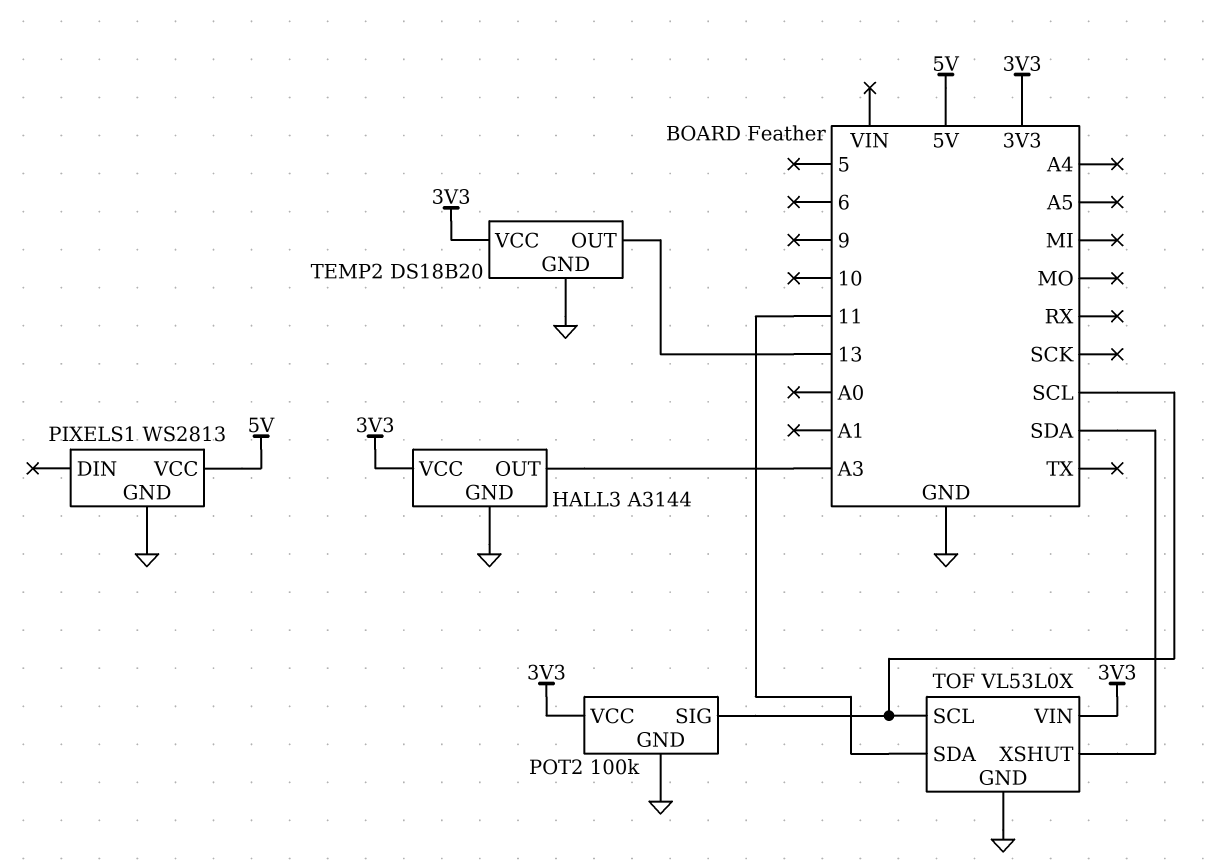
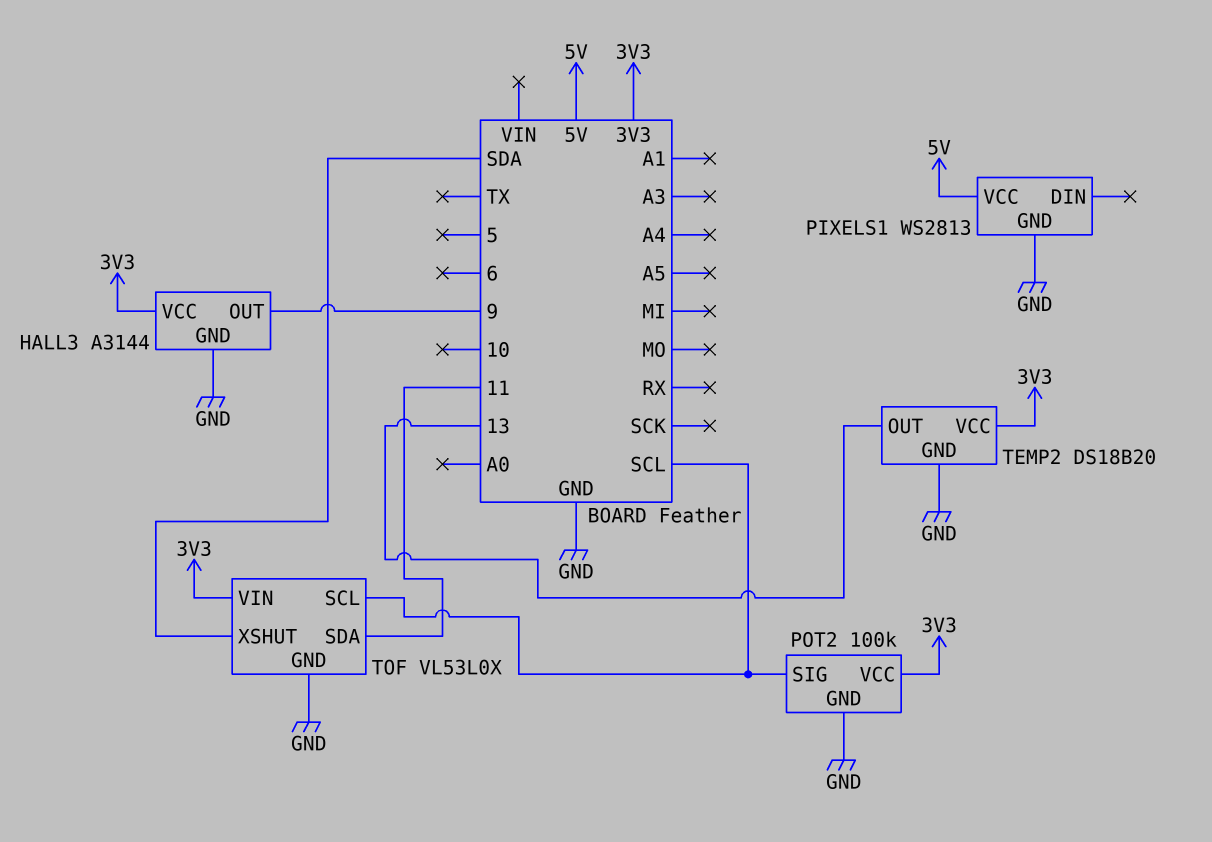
HALL3 pin OUT: A3 -> 9

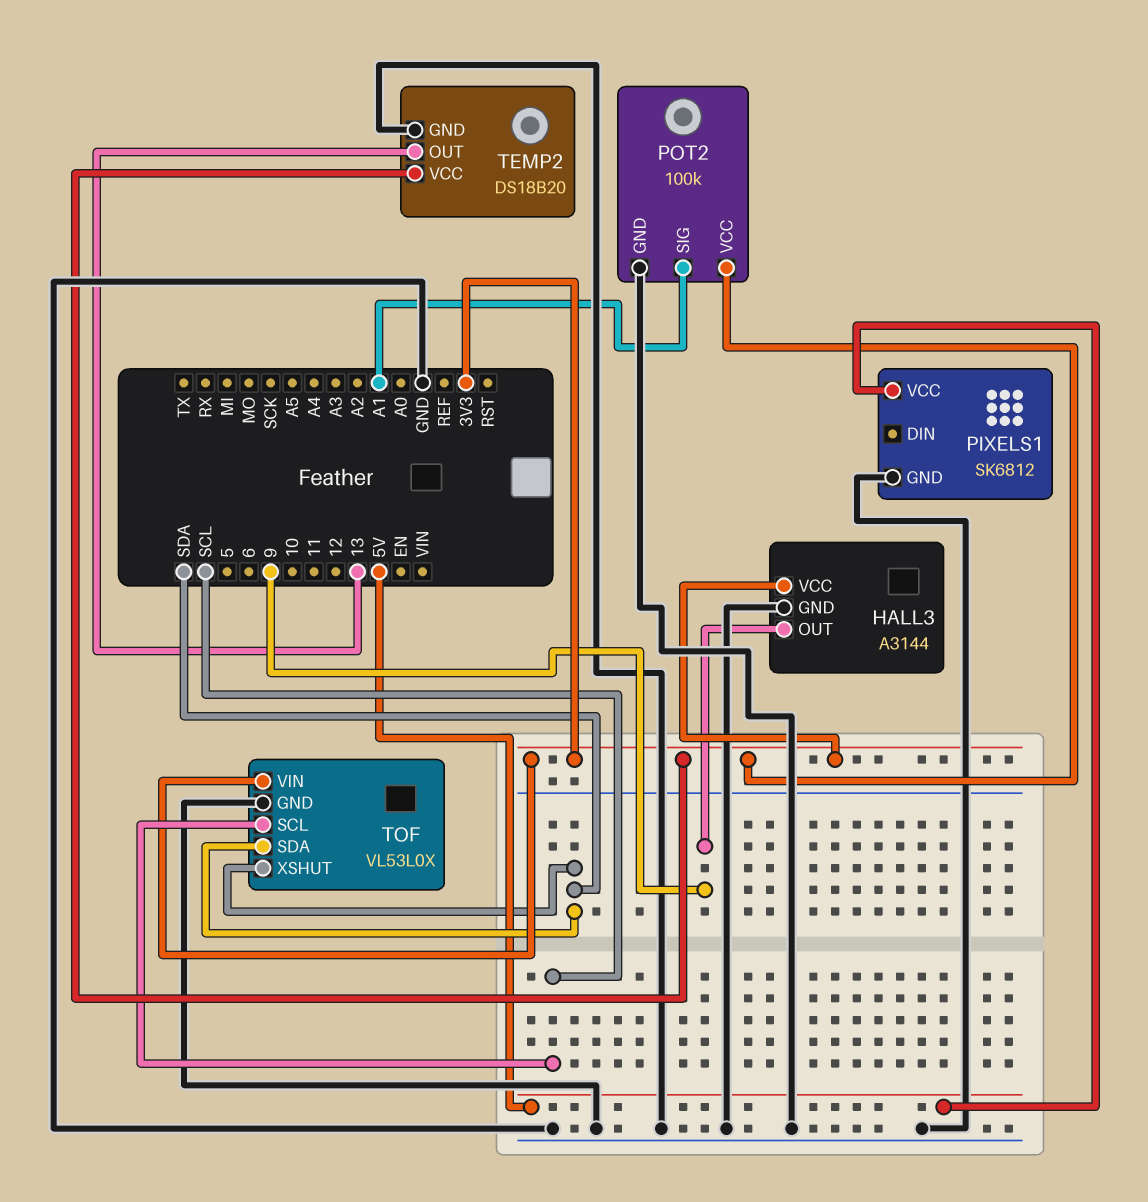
PIXELS1: WS2813 -> SK6812
POT2 pin SIG: SCL -> A1
TOF pin SDA: 11 -> SDA

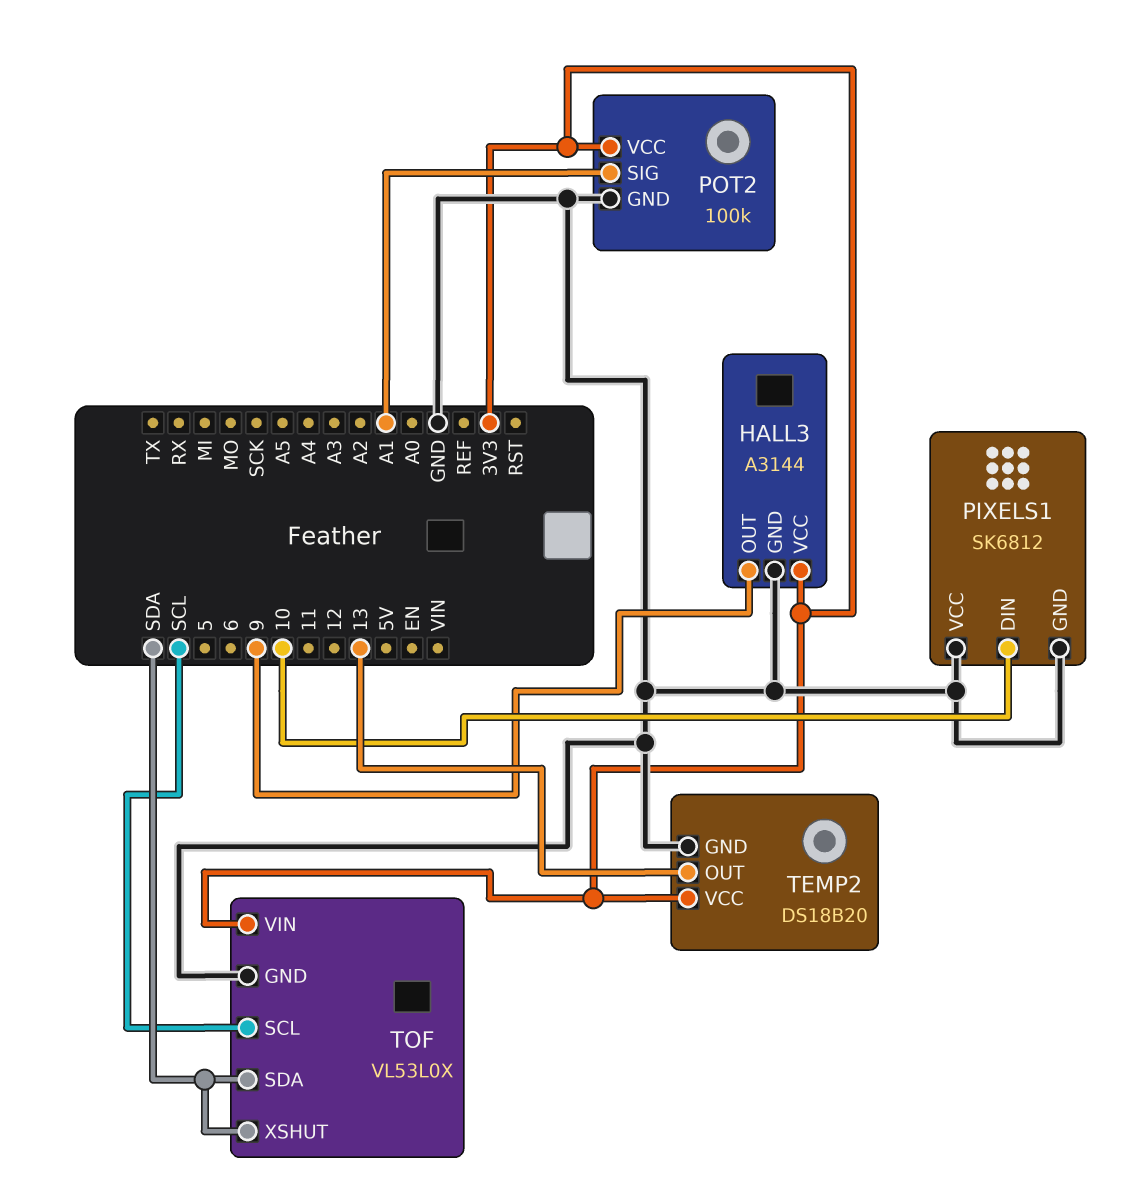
PIXELS1 pin DIN: none -> 10
PIXELS1 pin VCC: 5V -> GND

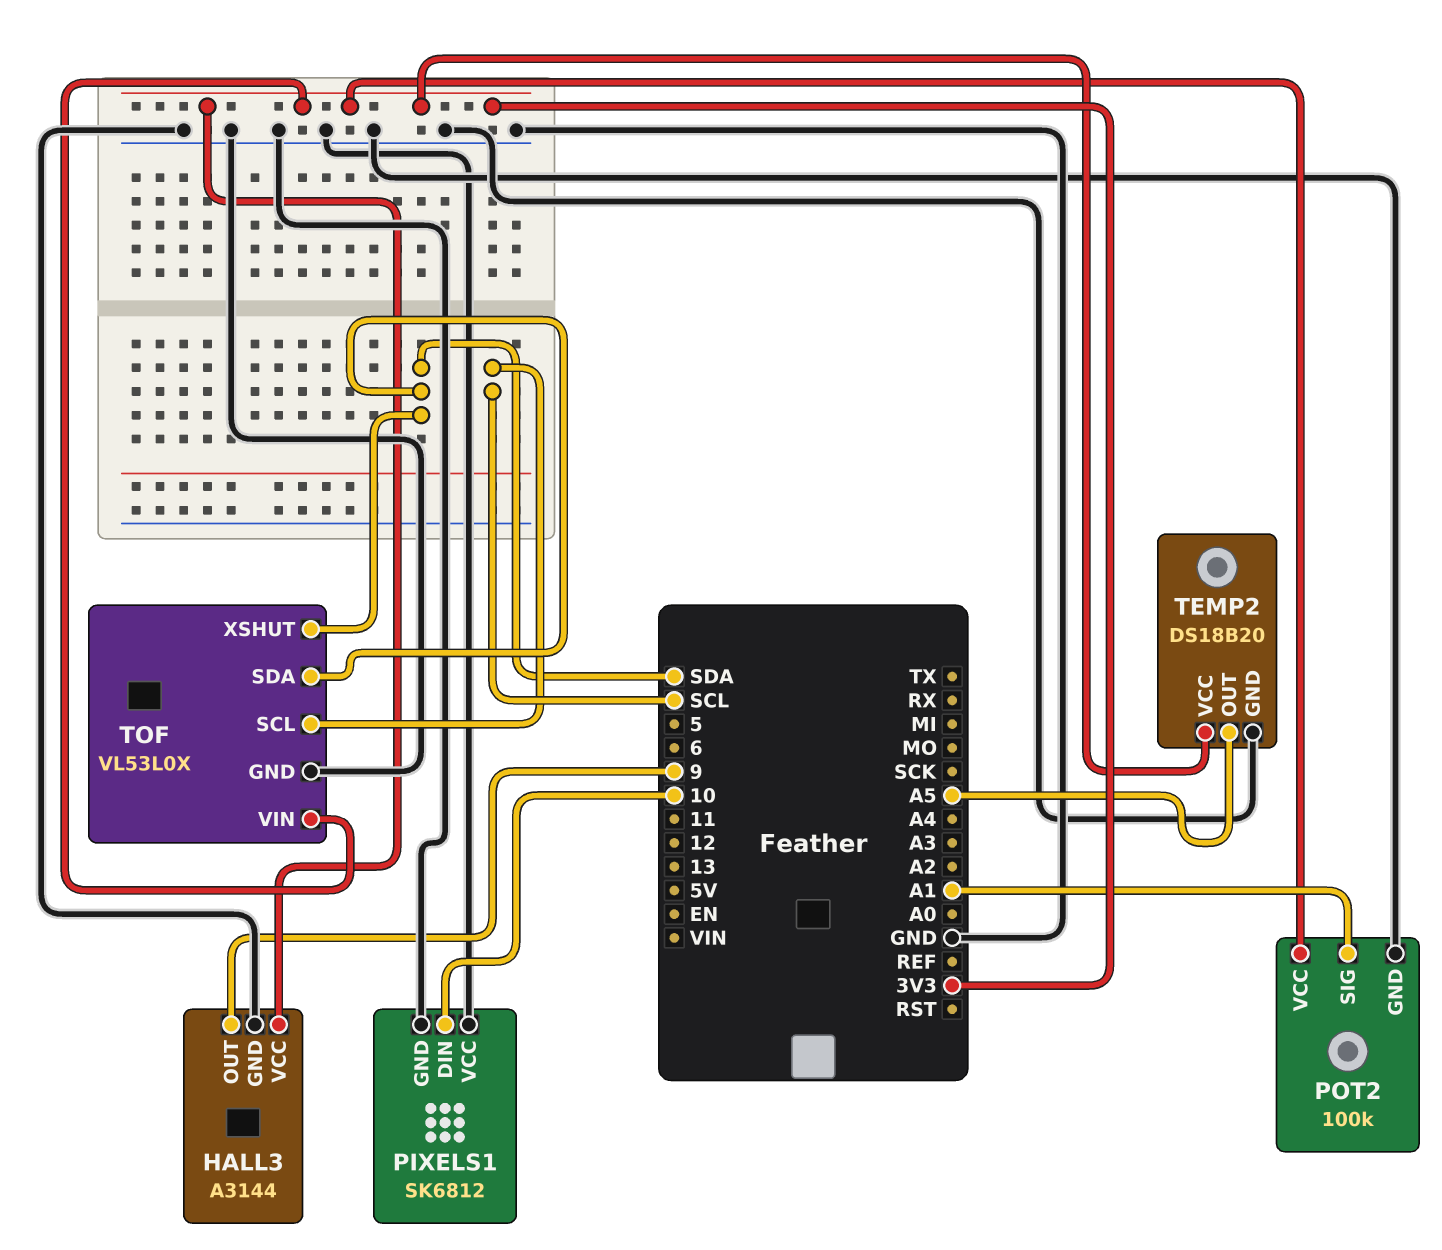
TEMP2 pin OUT: 13 -> A5

